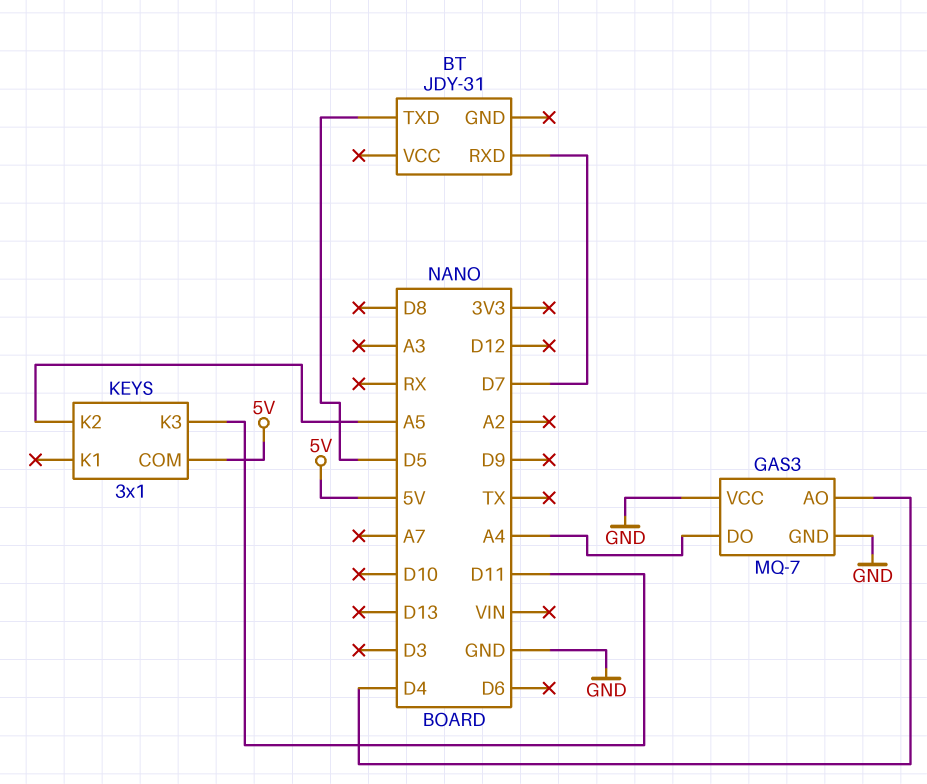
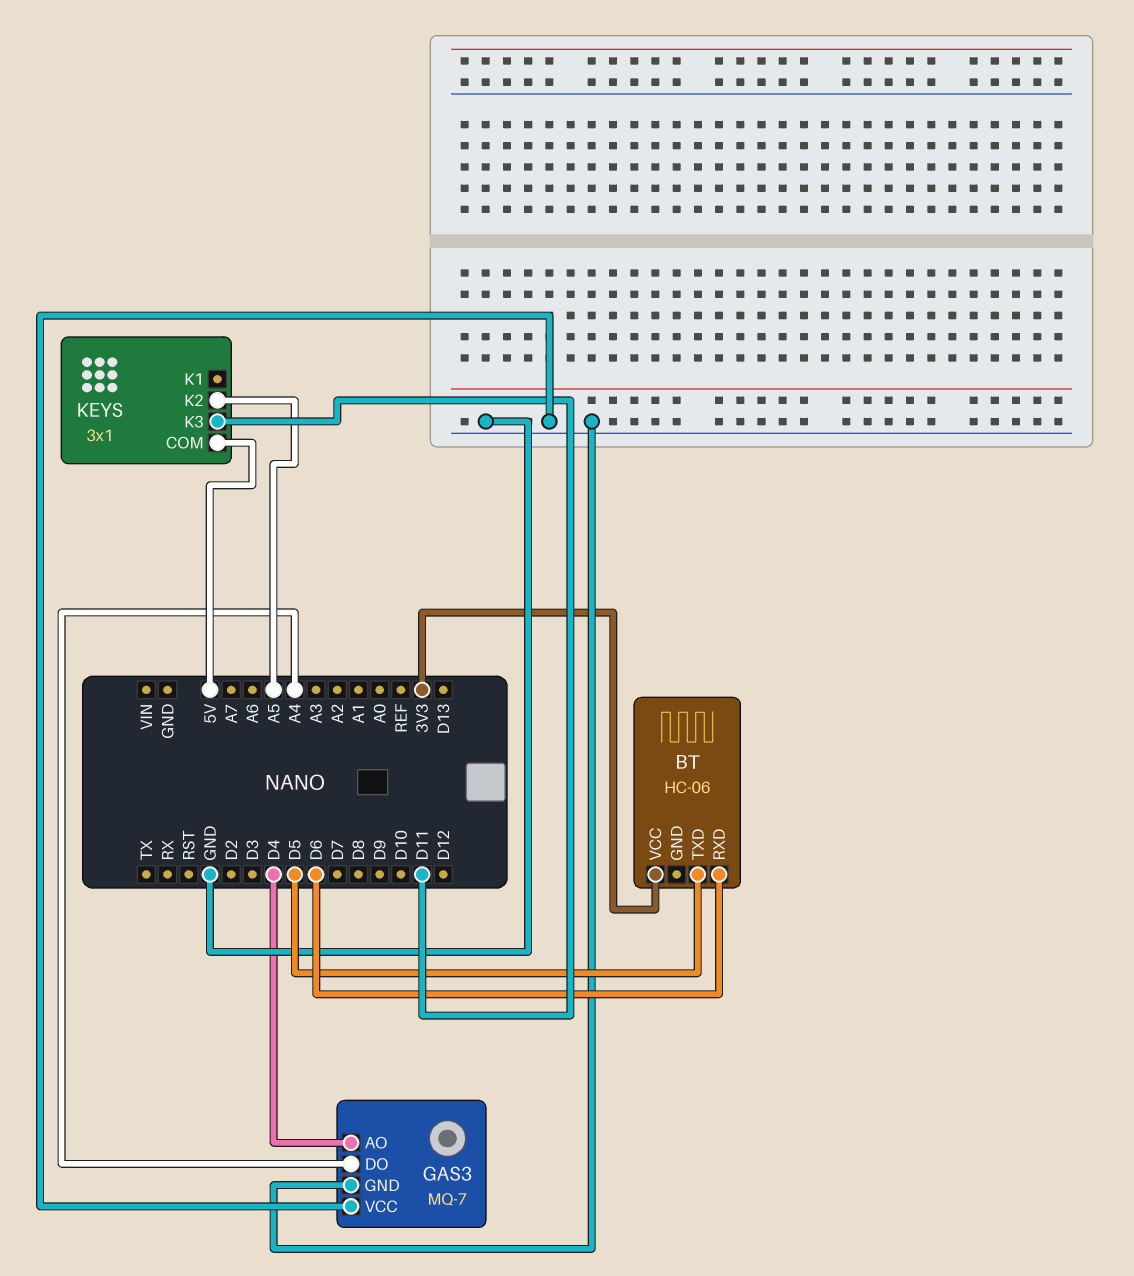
BT: JDY-31 -> HC-06
BT pin RXD: D7 -> D6
BT pin VCC: none -> 3V3

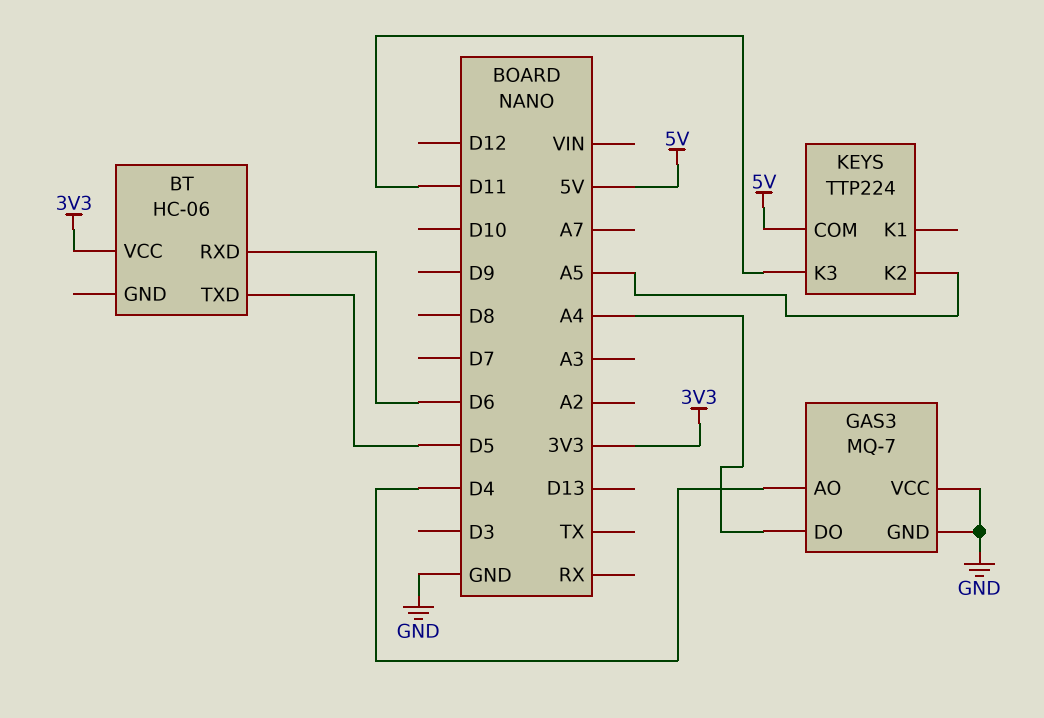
KEYS: 3x1 -> TTP224

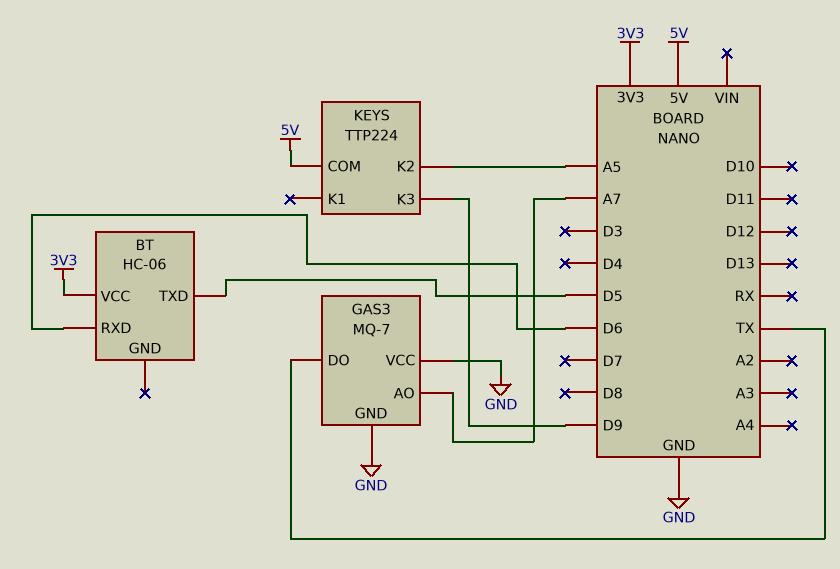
GAS3 pin AO: D4 -> A7
GAS3 pin DO: A4 -> TX
KEYS pin K3: D11 -> D9

